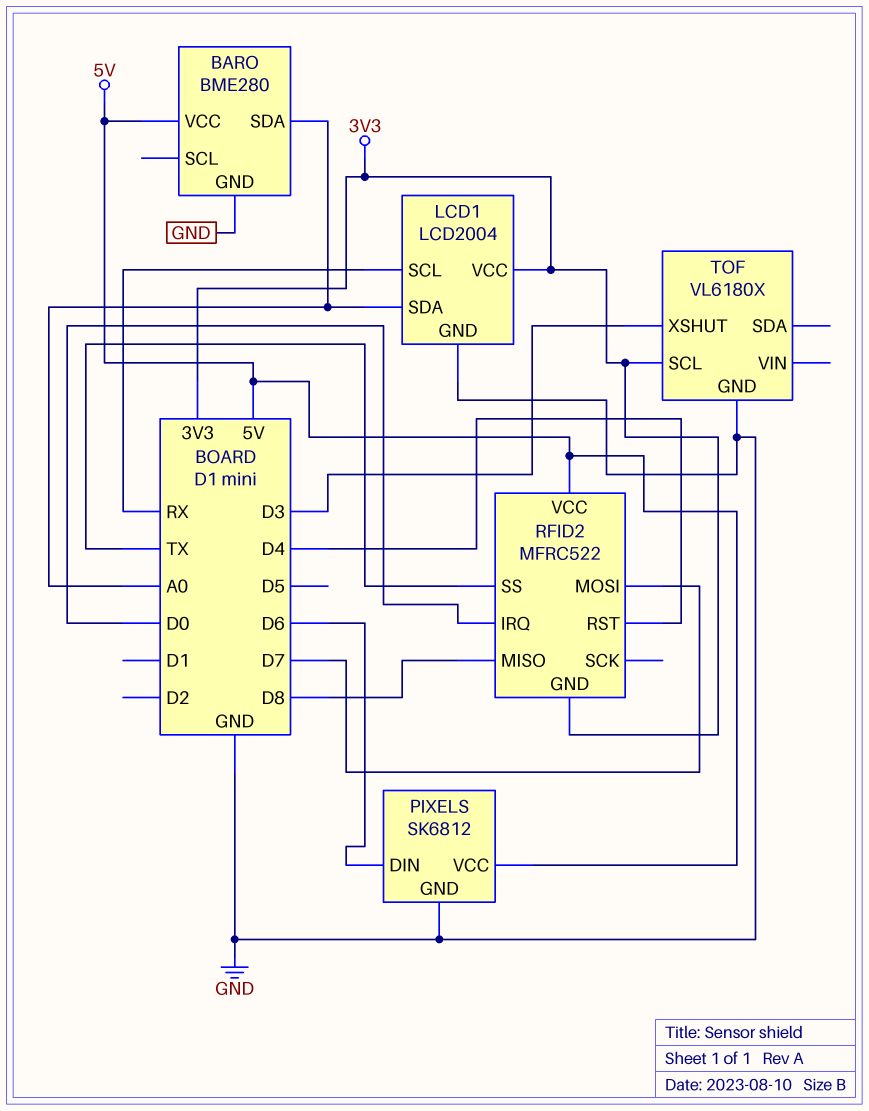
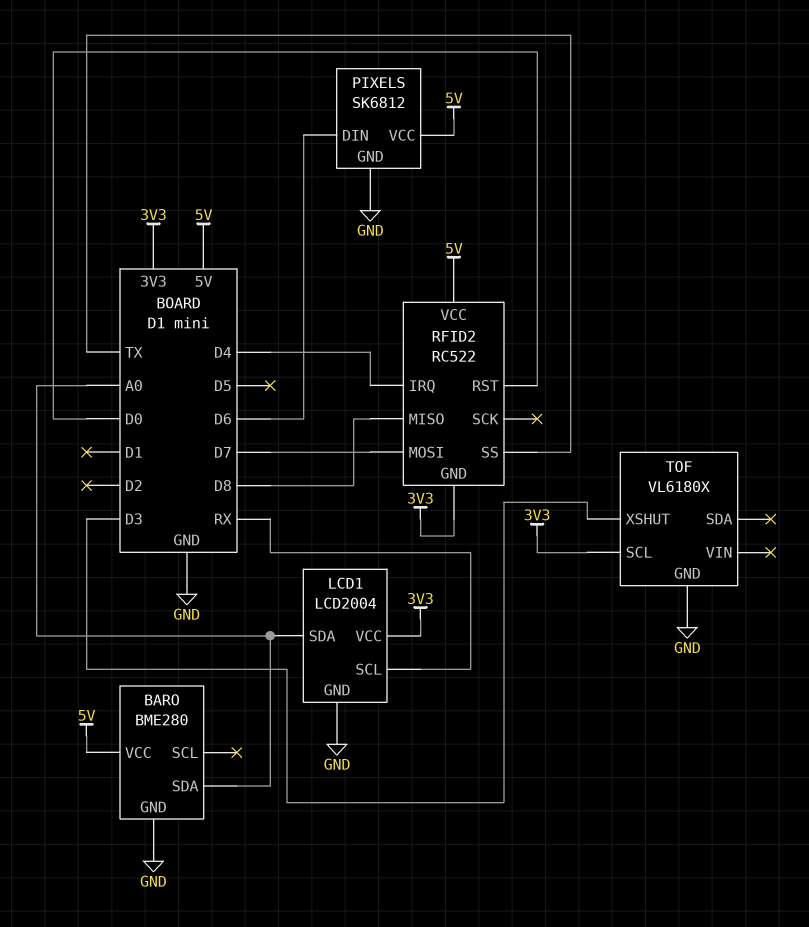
RFID2: MFRC522 -> RC522
RFID2 pin IRQ: D0 -> D4
RFID2 pin RST: D4 -> D0

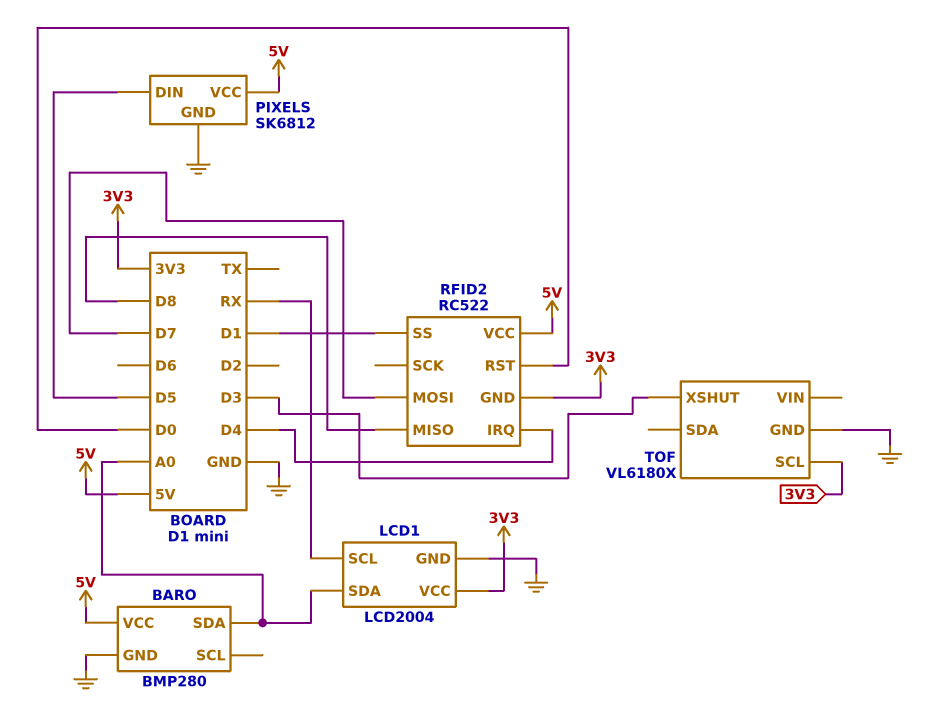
BARO: BME280 -> BMP280
PIXELS pin DIN: D6 -> D5
RFID2 pin SS: TX -> D1

